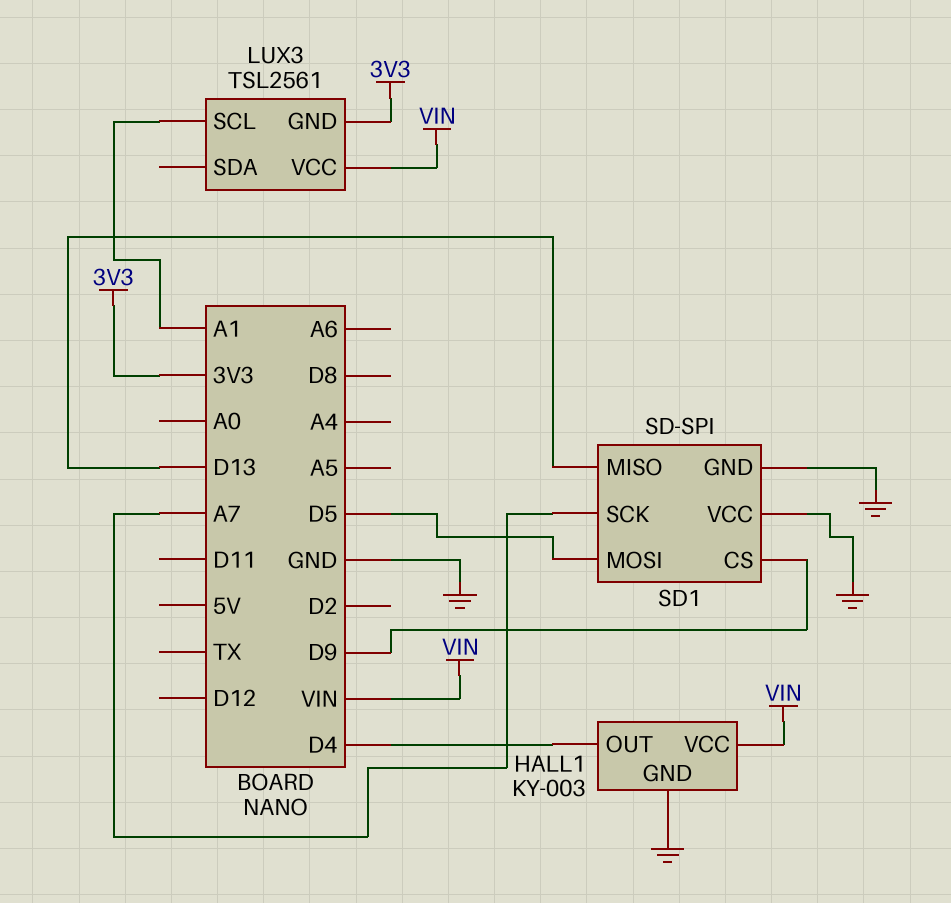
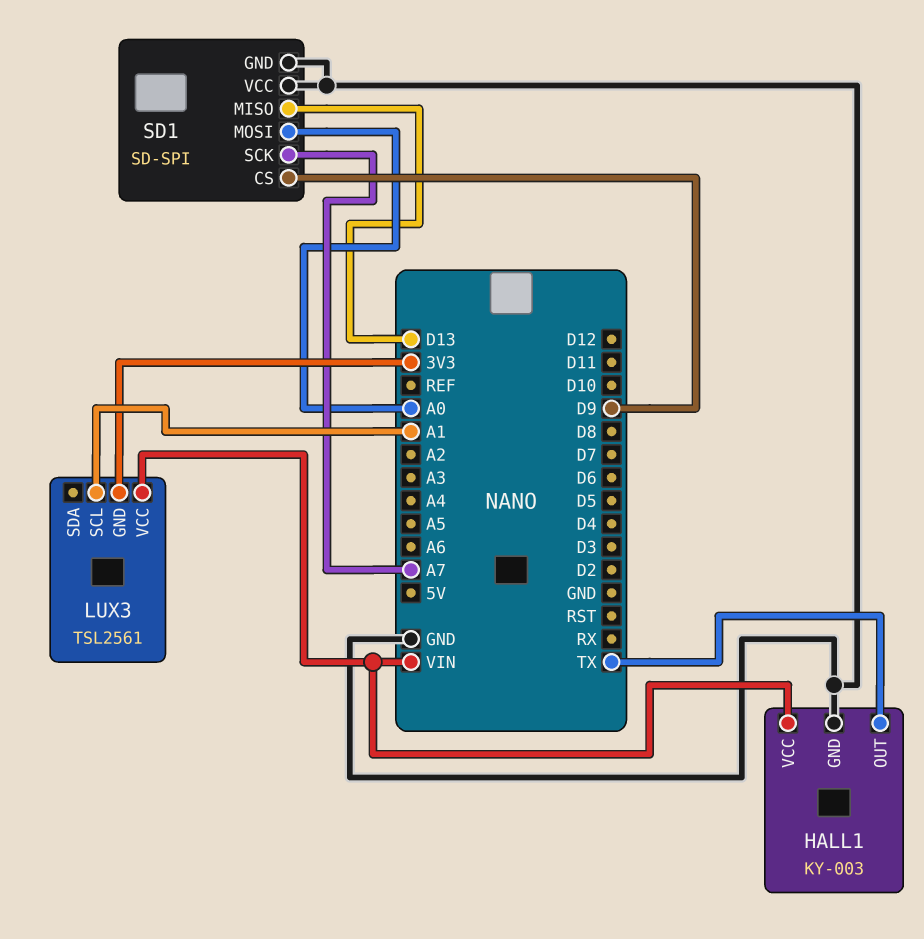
HALL1 pin OUT: D4 -> TX
SD1 pin MOSI: D5 -> A0

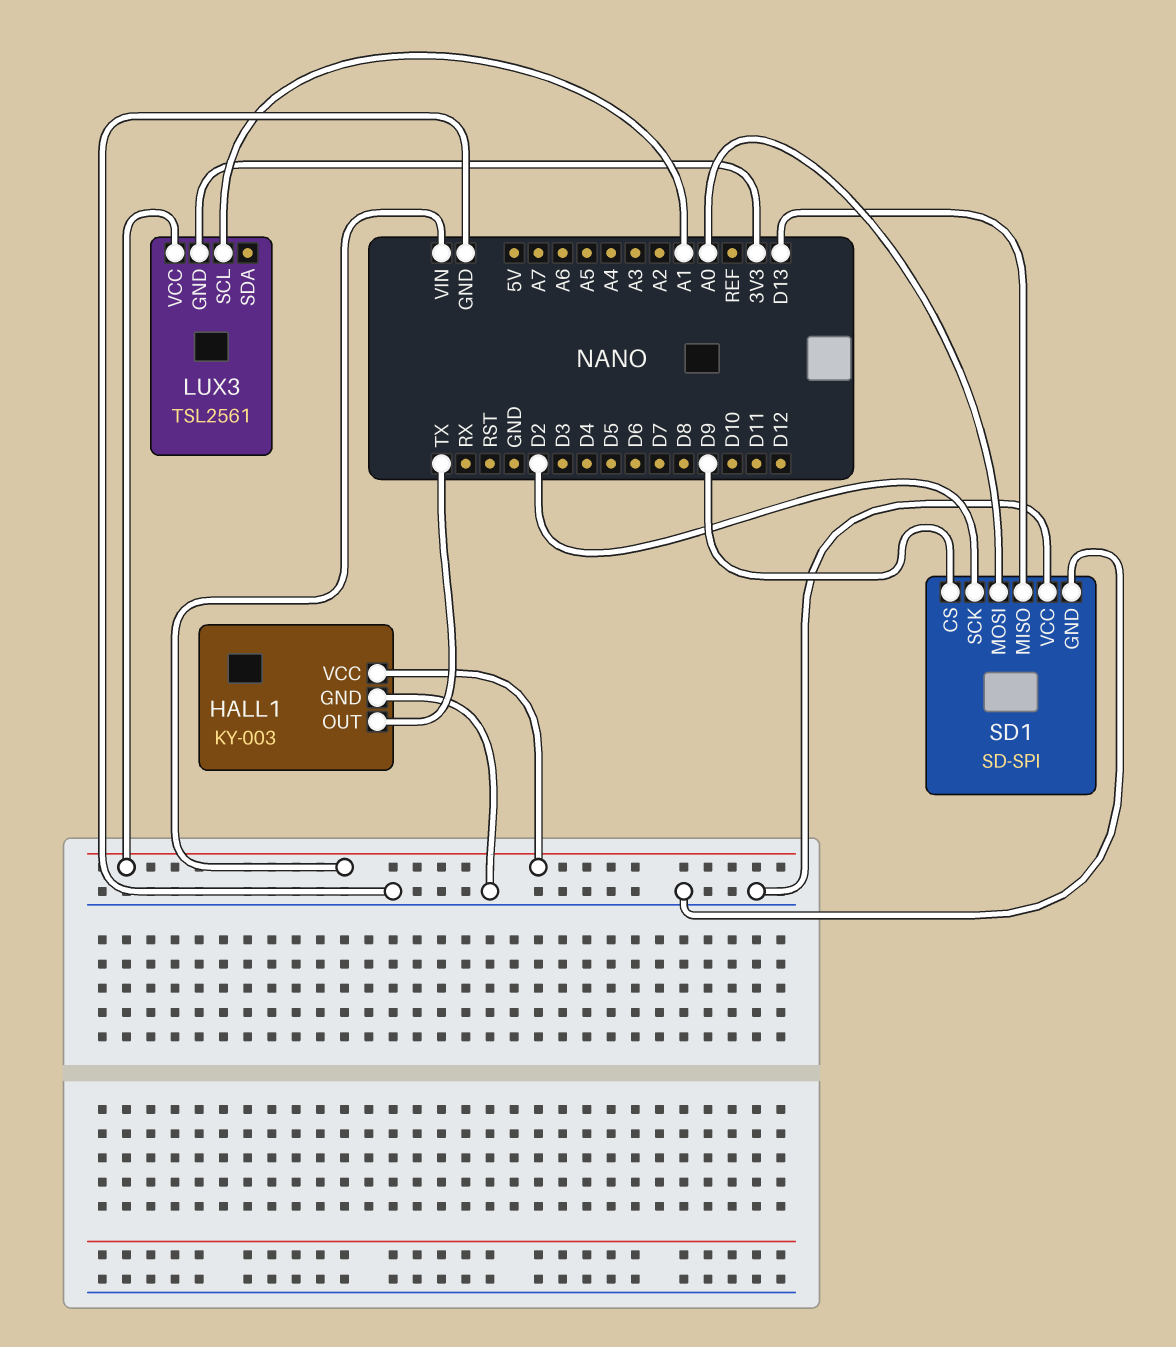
SD1 pin SCK: A7 -> D2

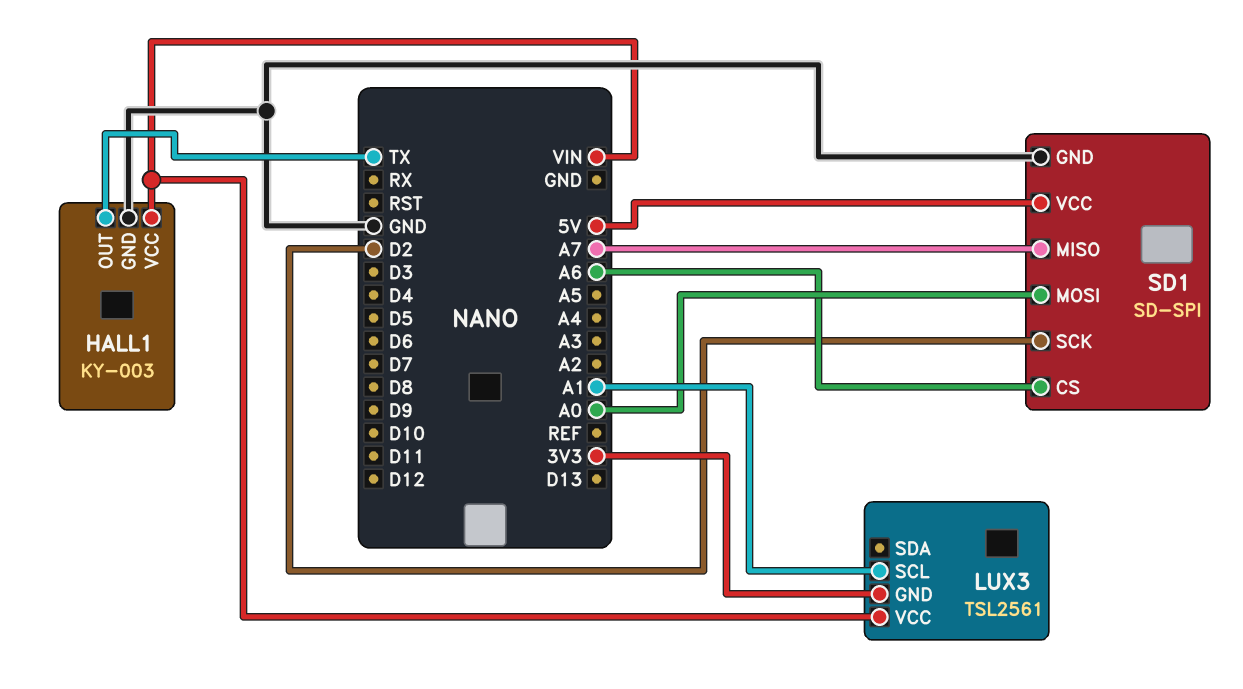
SD1 pin CS: D9 -> A6
SD1 pin MISO: D13 -> A7
SD1 pin VCC: GND -> 5V

